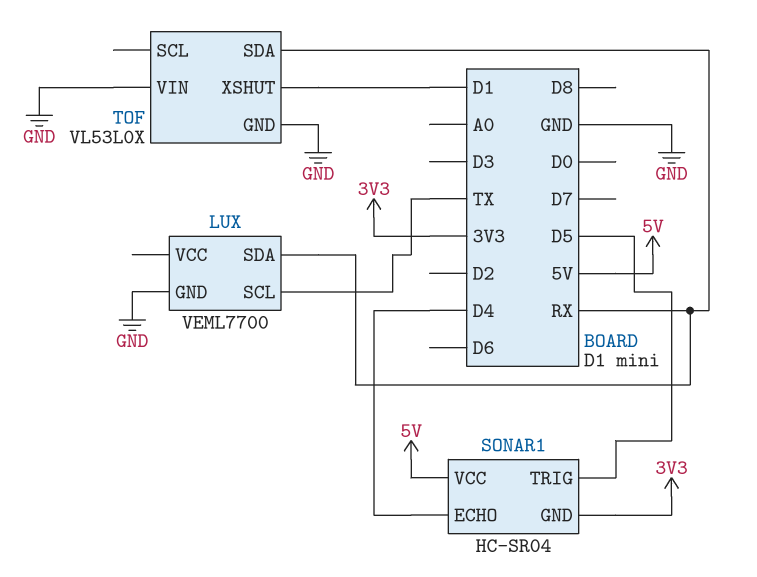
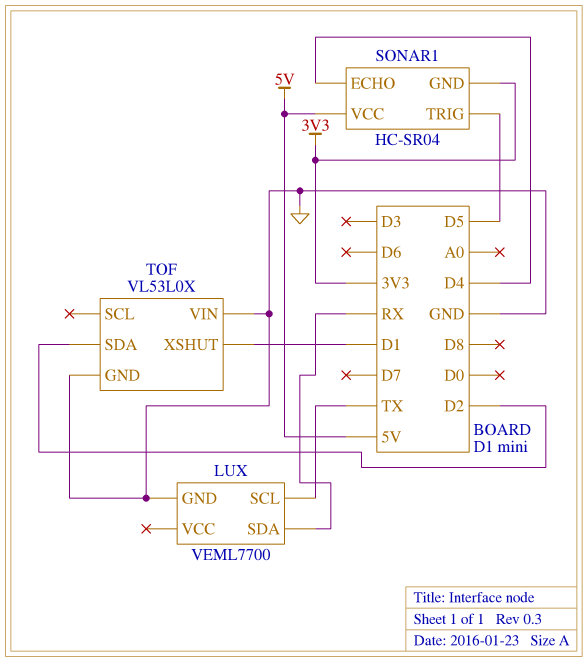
TOF pin SDA: RX -> D2

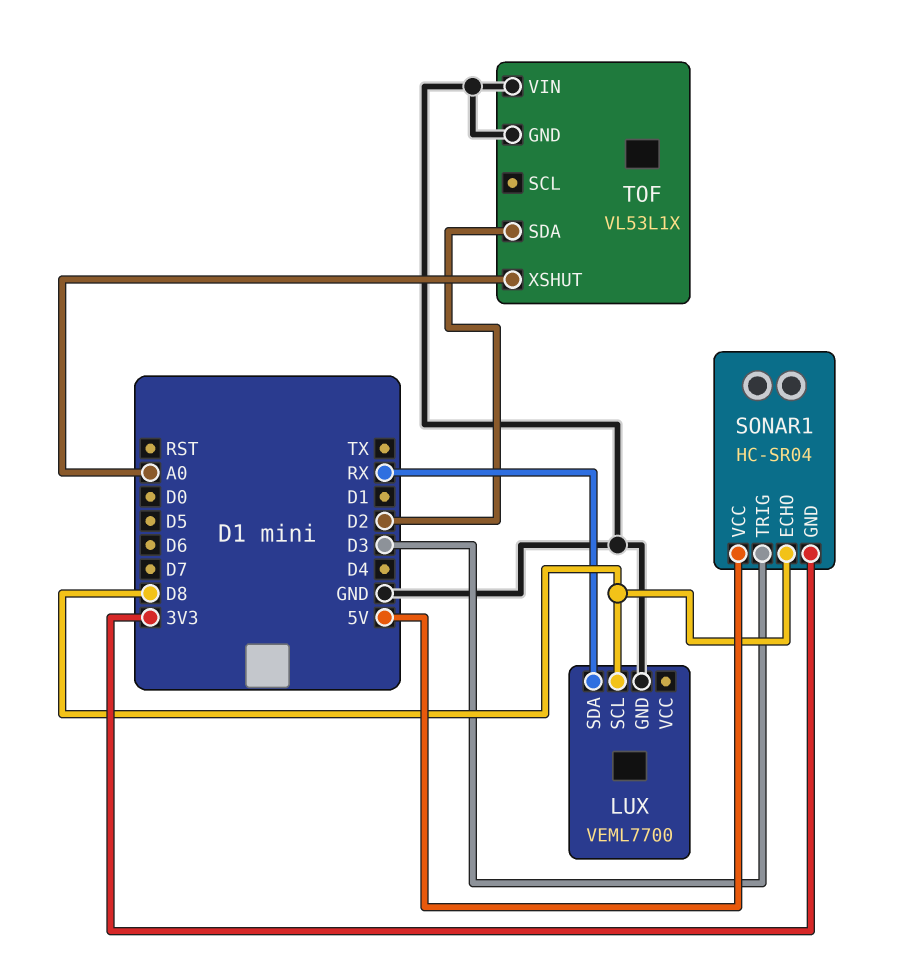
LUX pin SCL: TX -> D8
SONAR1 pin ECHO: D4 -> D8
SONAR1 pin TRIG: D5 -> D3
TOF: VL53L0X -> VL53L1X
TOF pin XSHUT: D1 -> A0

